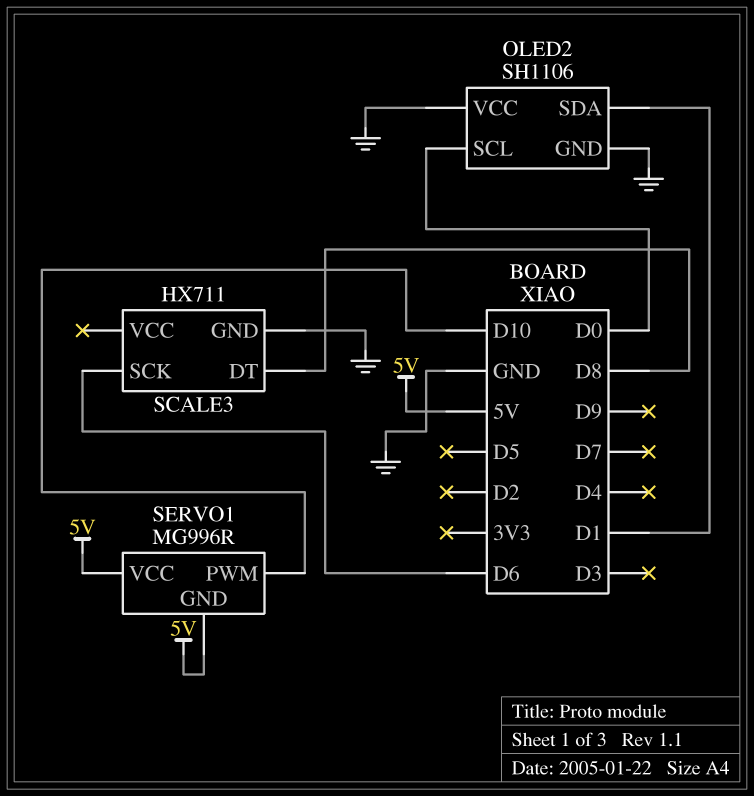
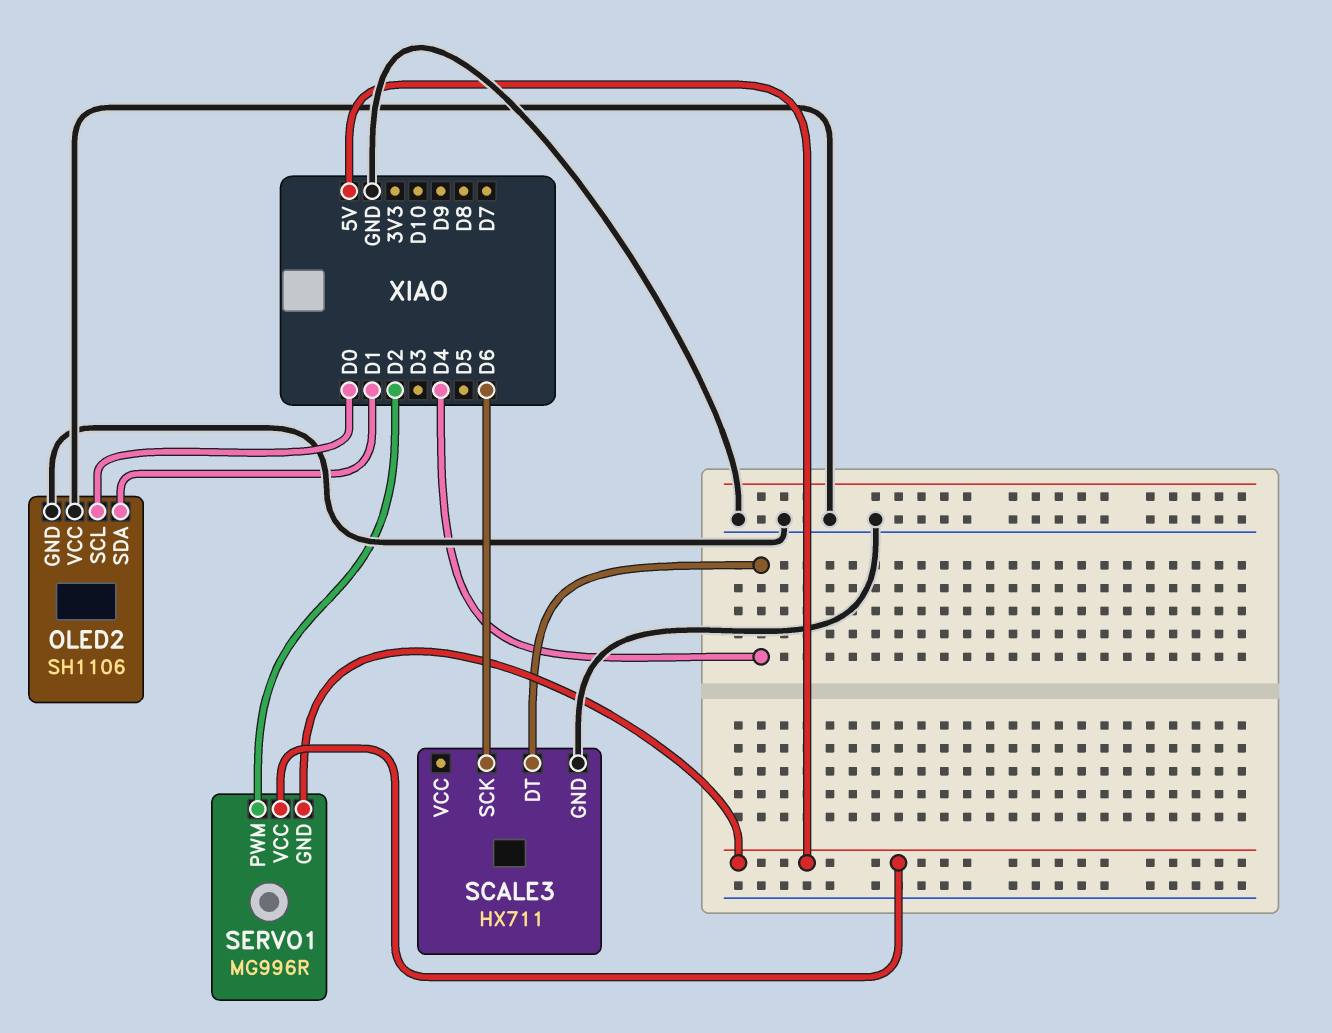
SCALE3 pin DT: D8 -> D4
SERVO1 pin PWM: D10 -> D2

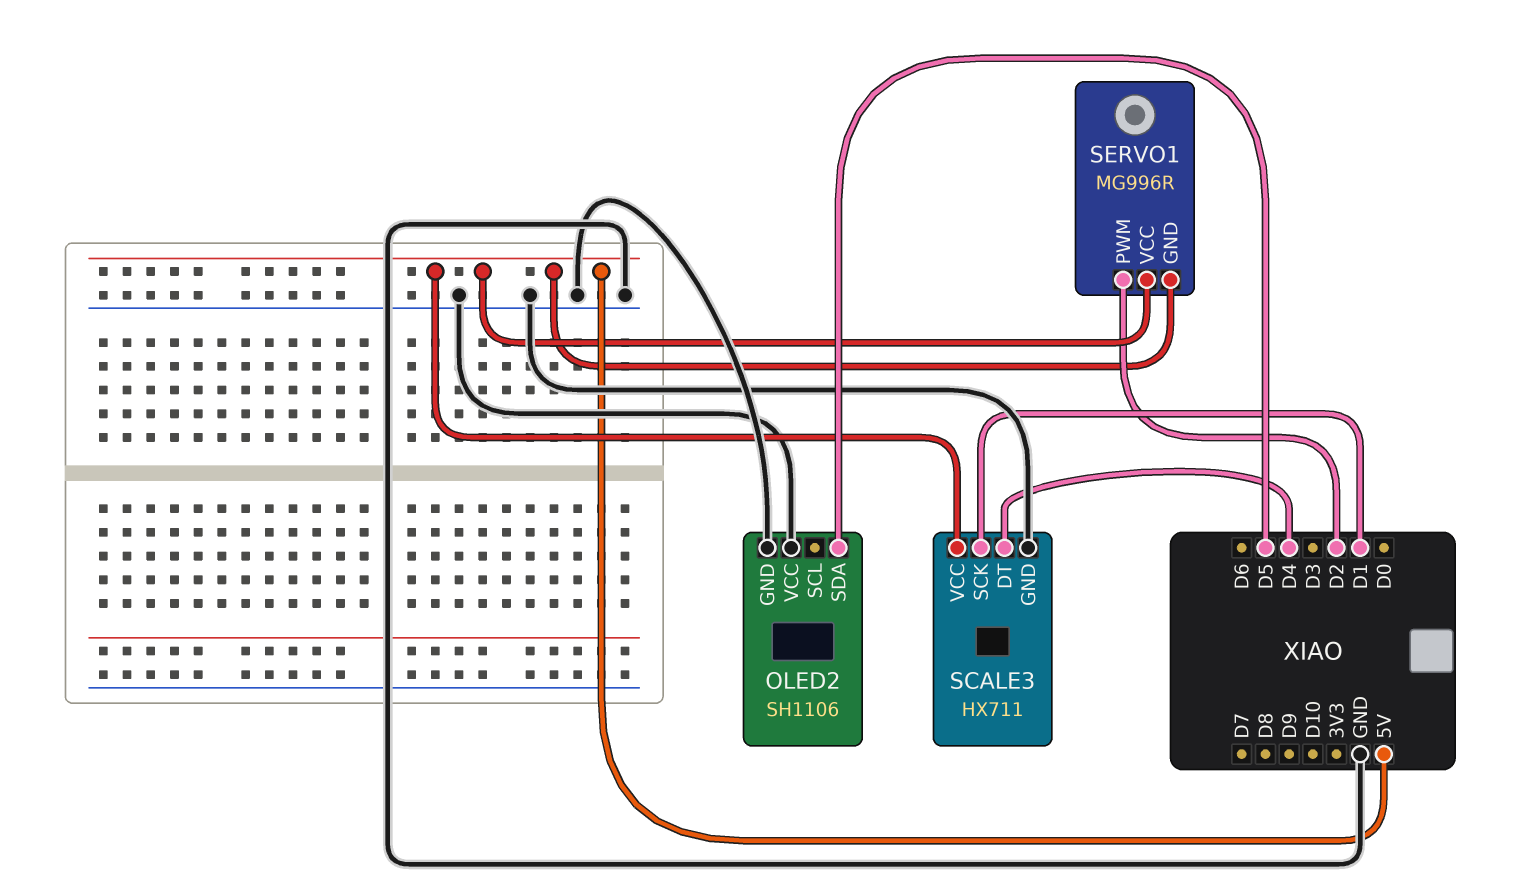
OLED2 pin SCL: D0 -> none
OLED2 pin SDA: D1 -> D5
SCALE3 pin SCK: D6 -> D1
SCALE3 pin VCC: none -> 5V

